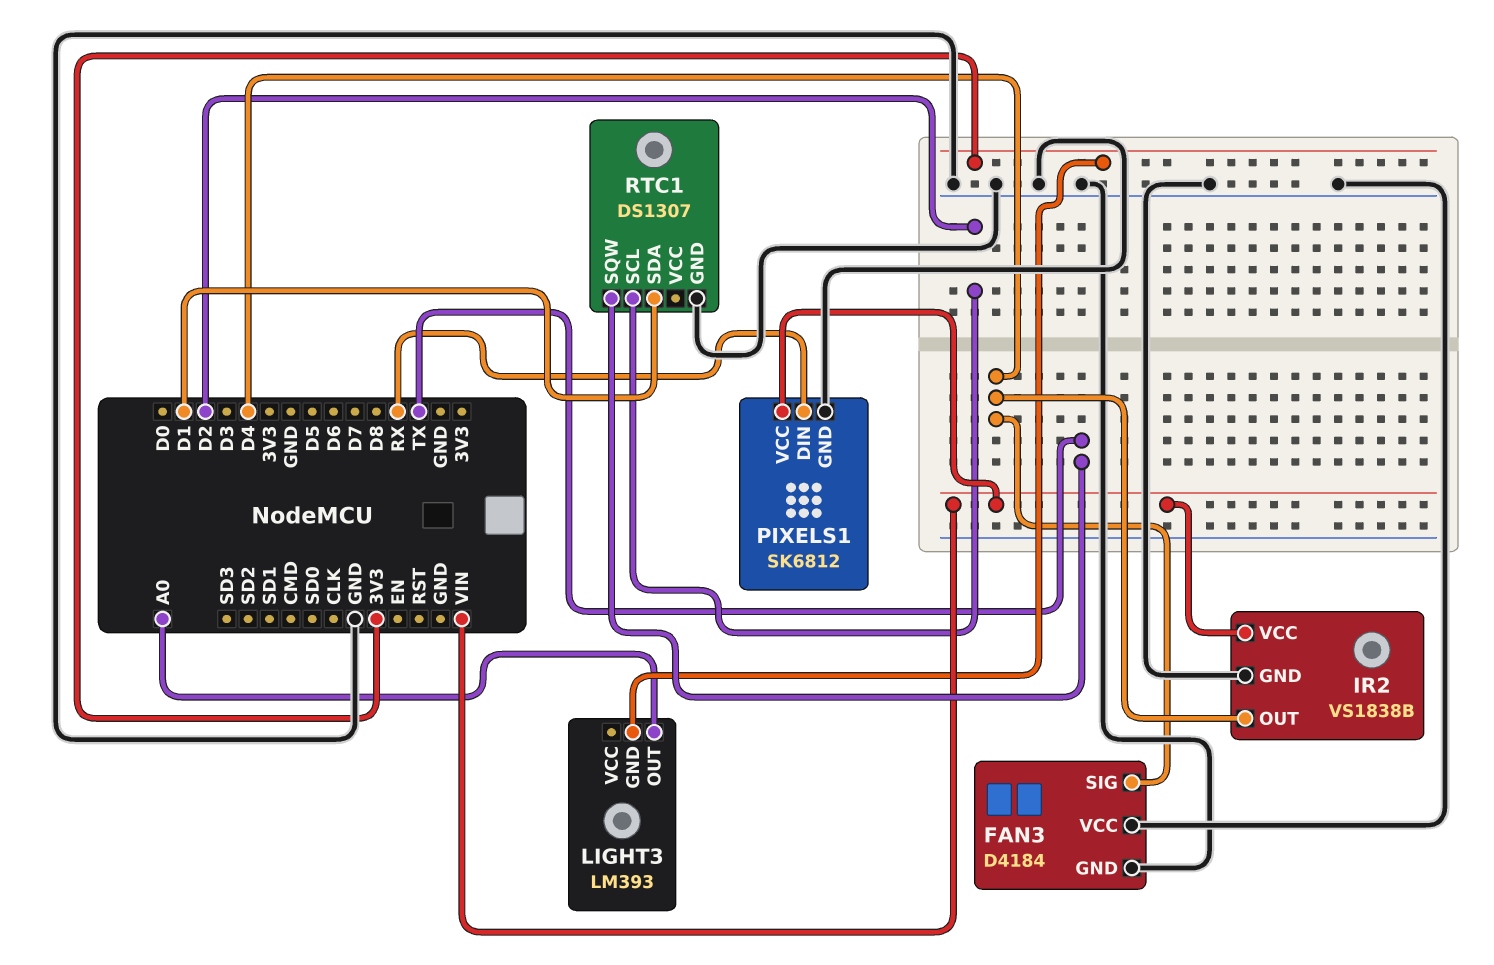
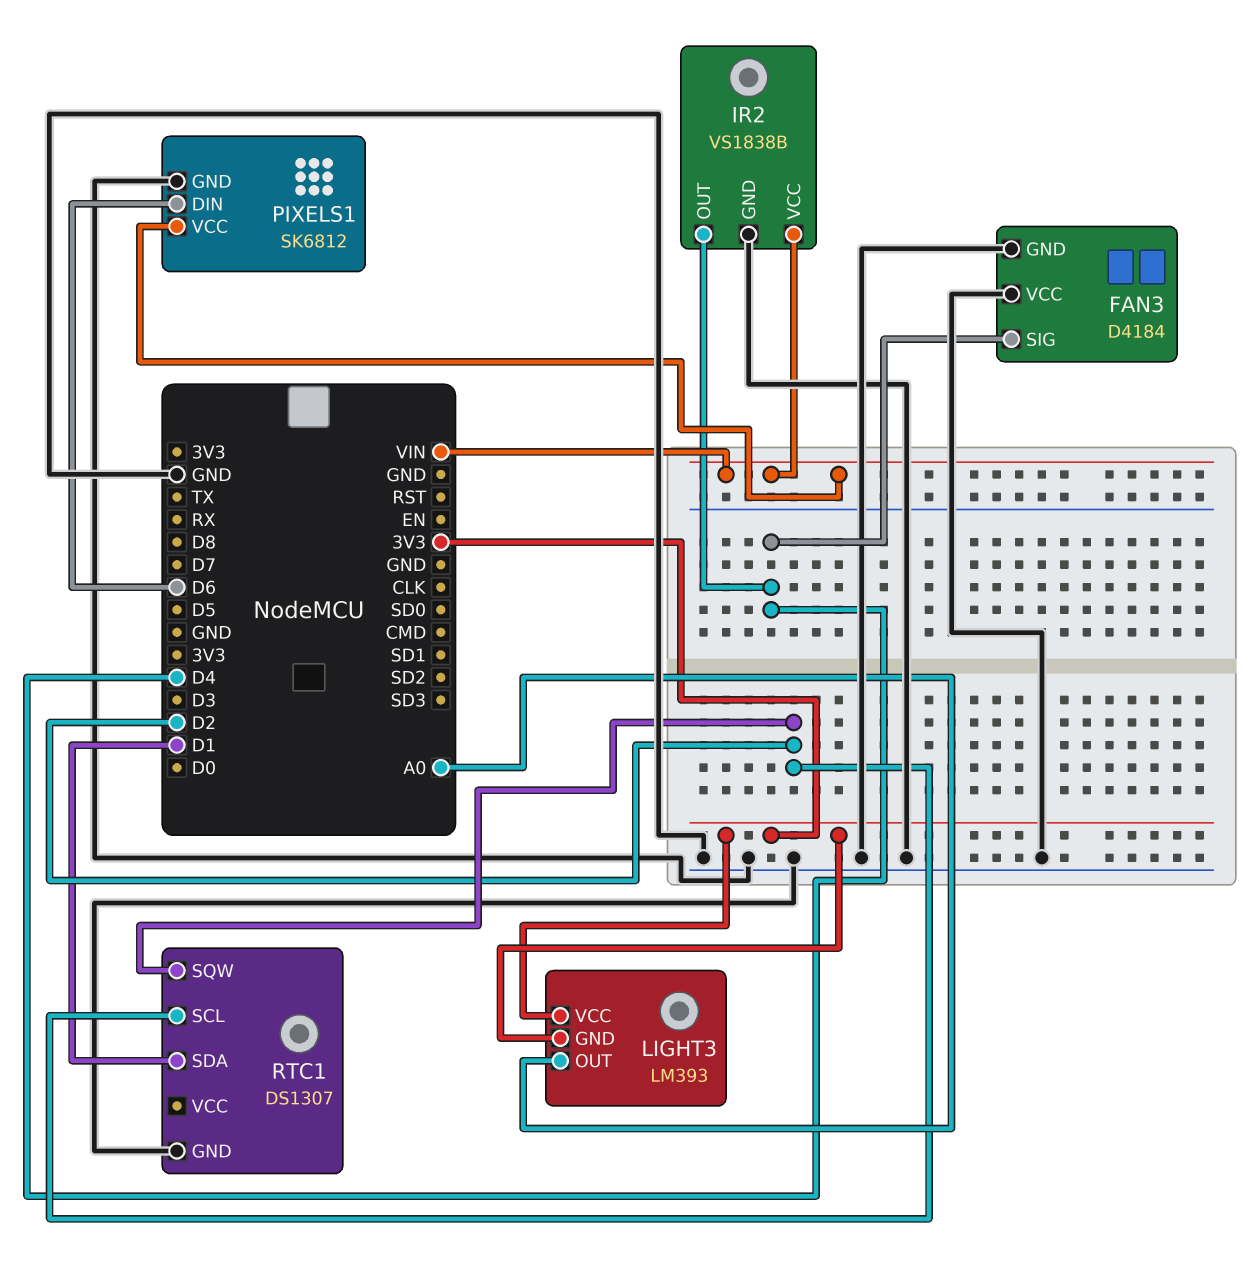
LIGHT3 pin VCC: none -> 3V3
PIXELS1 pin DIN: RX -> D6
RTC1 pin SQW: TX -> D2

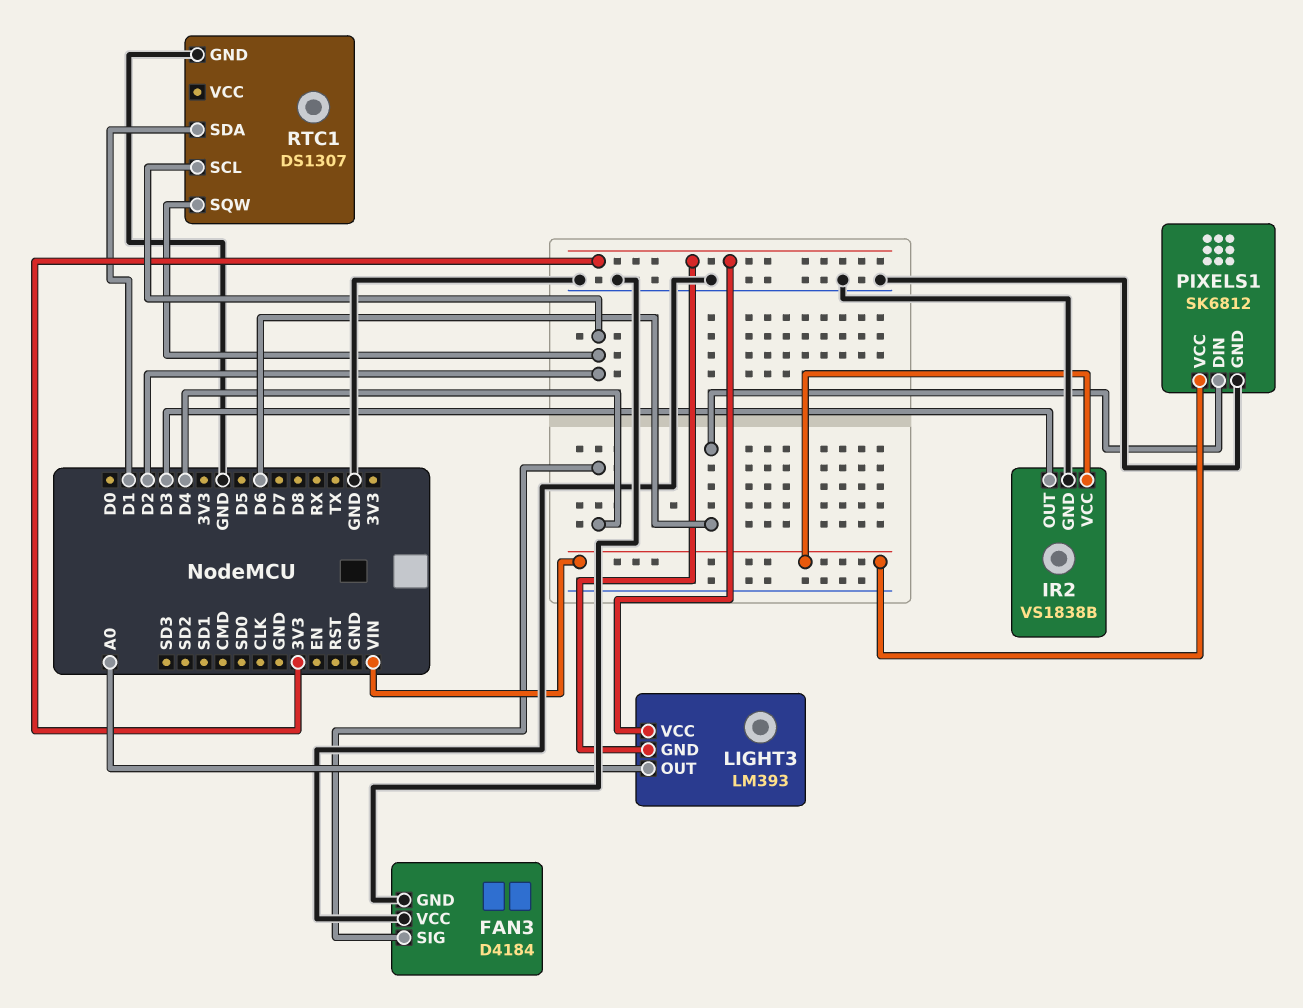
IR2 pin OUT: D4 -> D3

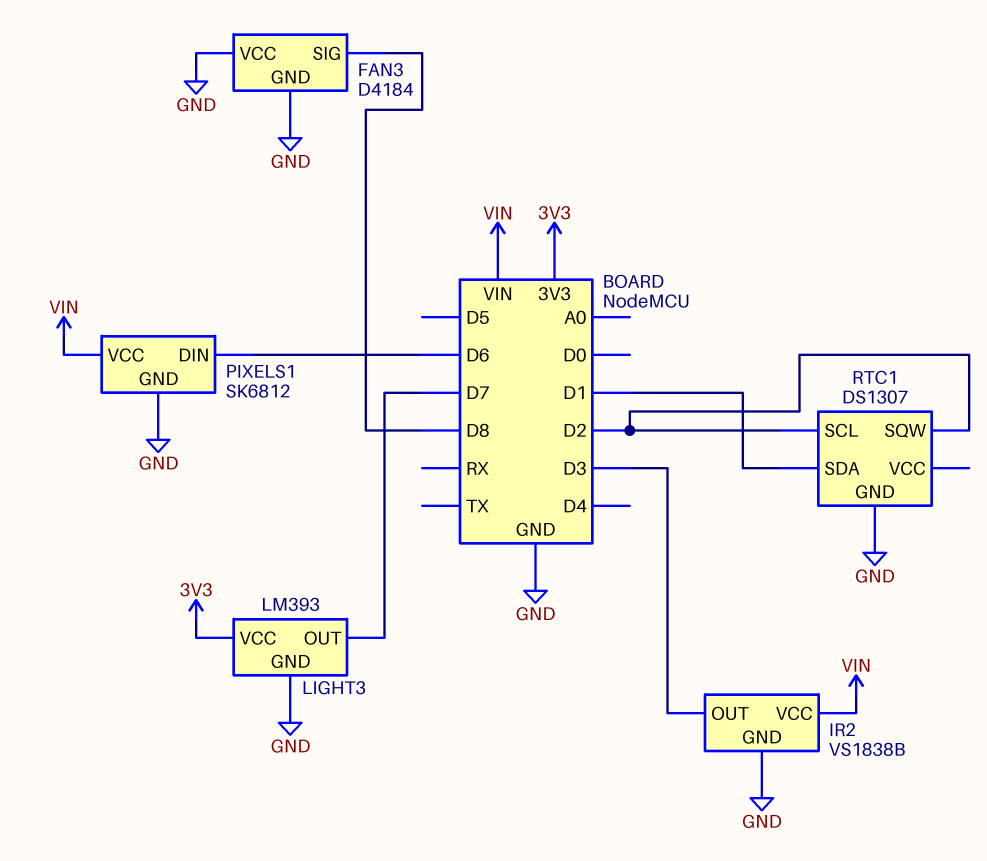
FAN3 pin SIG: D4 -> D8
LIGHT3 pin GND: 3V3 -> GND
LIGHT3 pin OUT: A0 -> D7

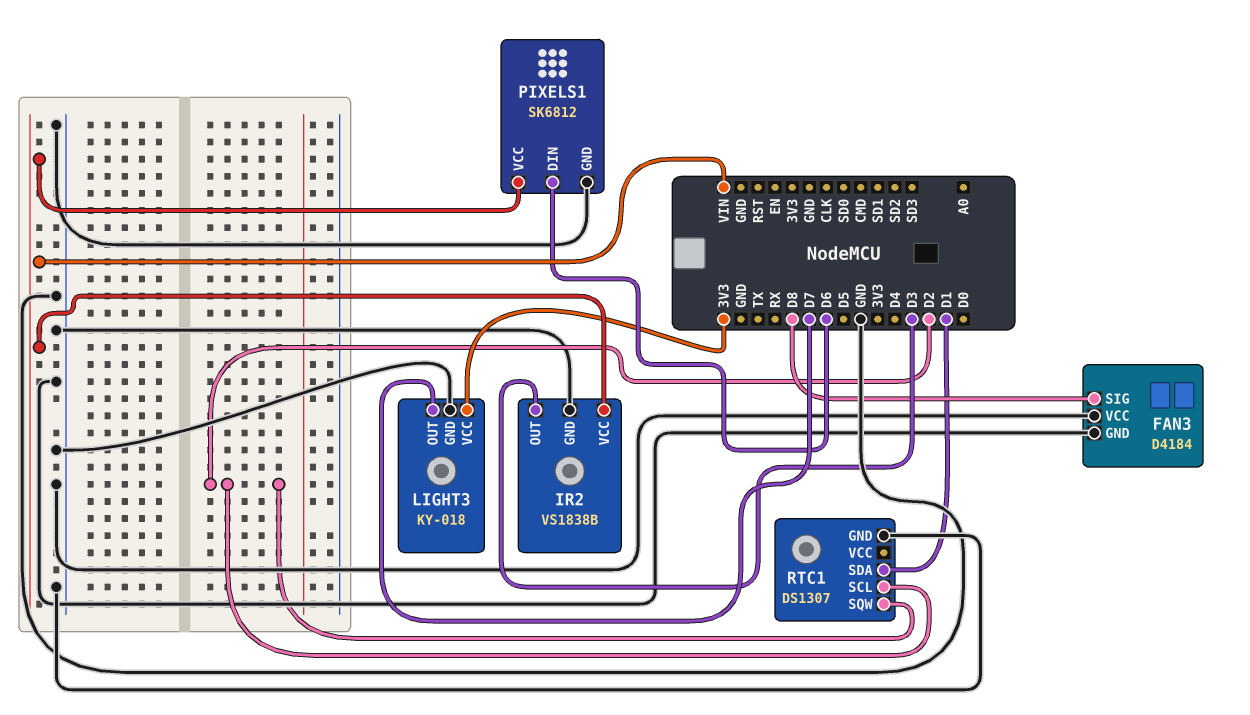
LIGHT3: LM393 -> KY-018

